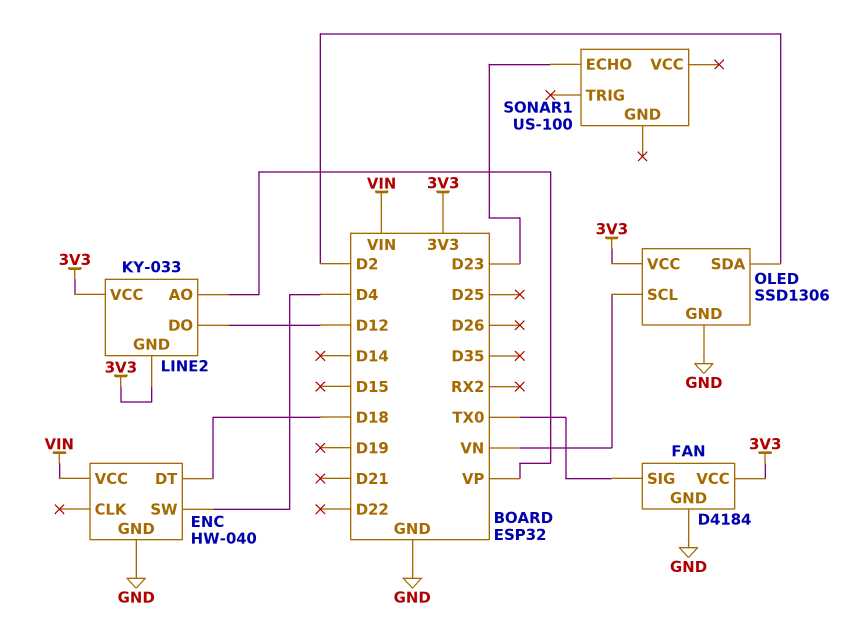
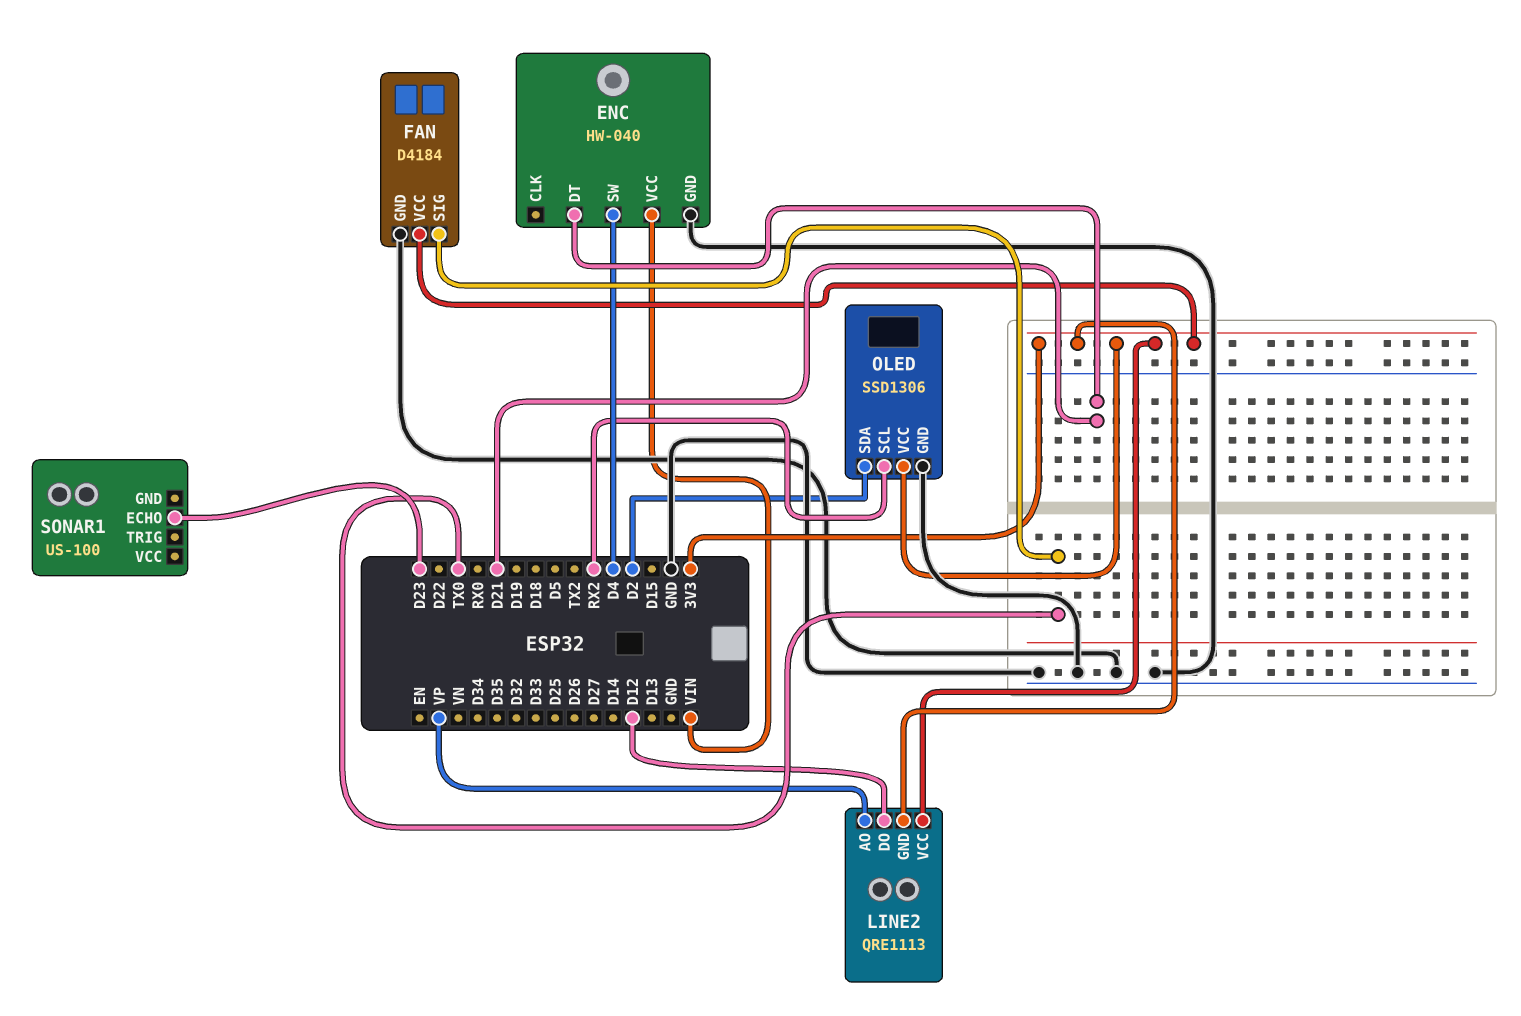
ENC pin DT: D18 -> D21
LINE2: KY-033 -> QRE1113
OLED pin SCL: VN -> RX2

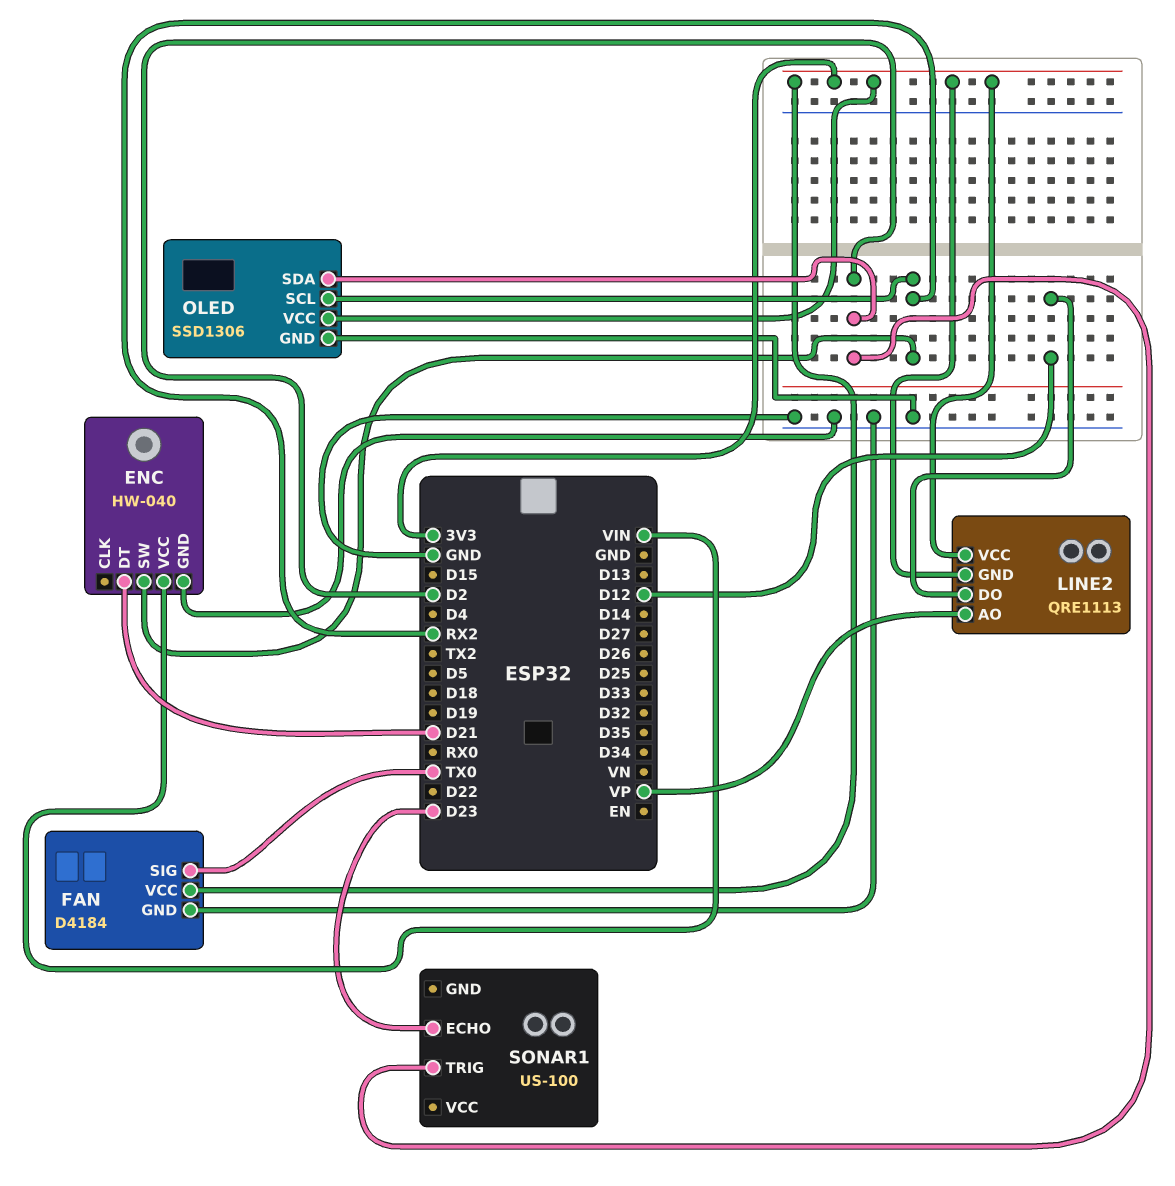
ENC pin SW: D4 -> RX2
SONAR1 pin TRIG: none -> D2

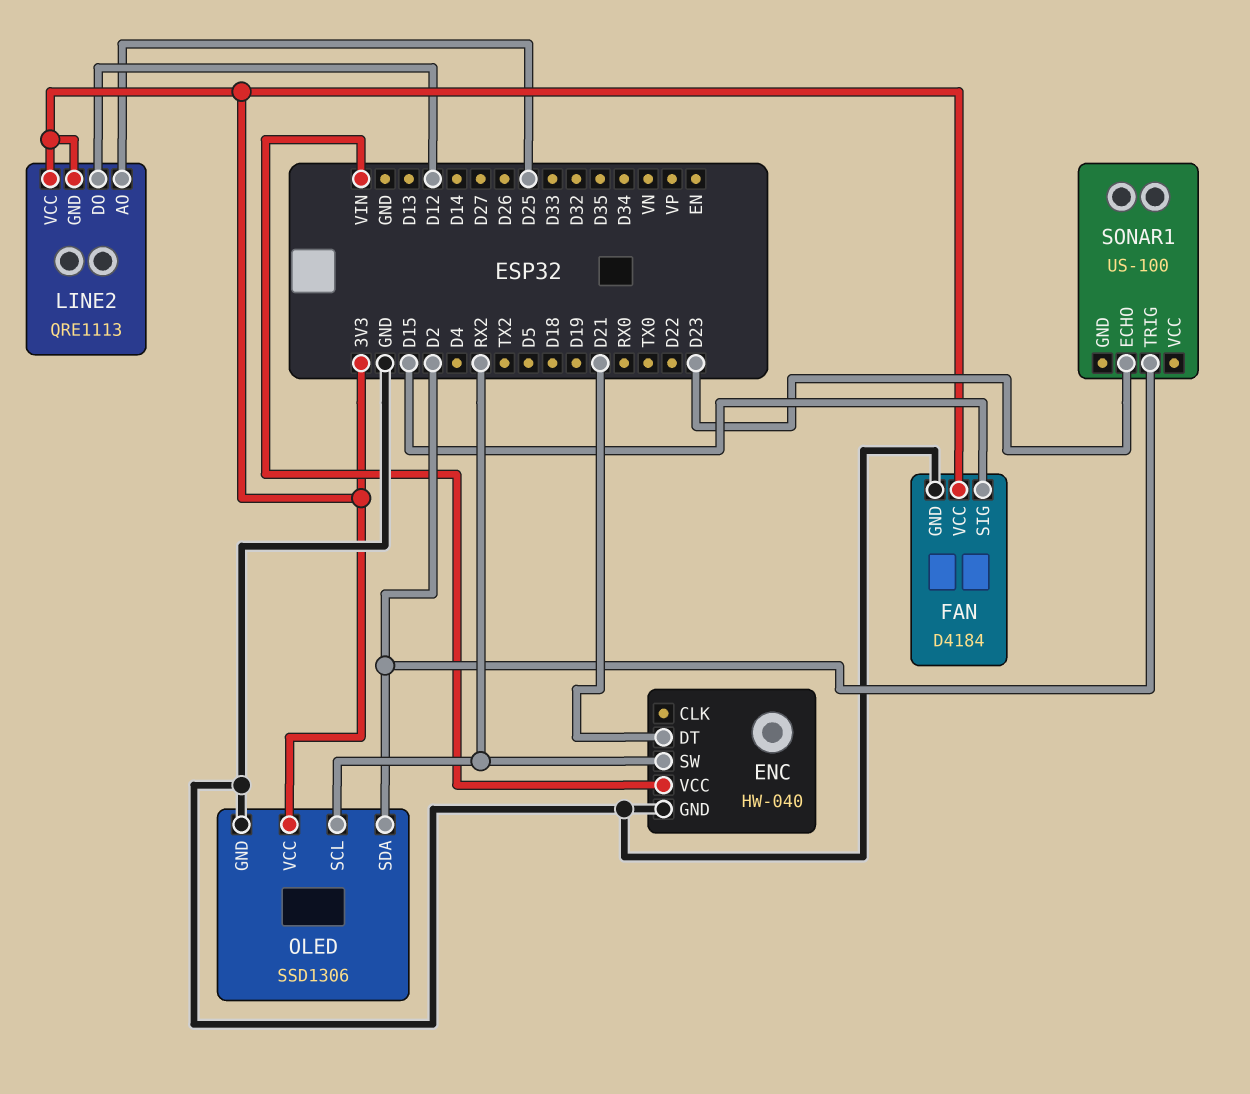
FAN pin SIG: TX0 -> D15
LINE2 pin AO: VP -> D25

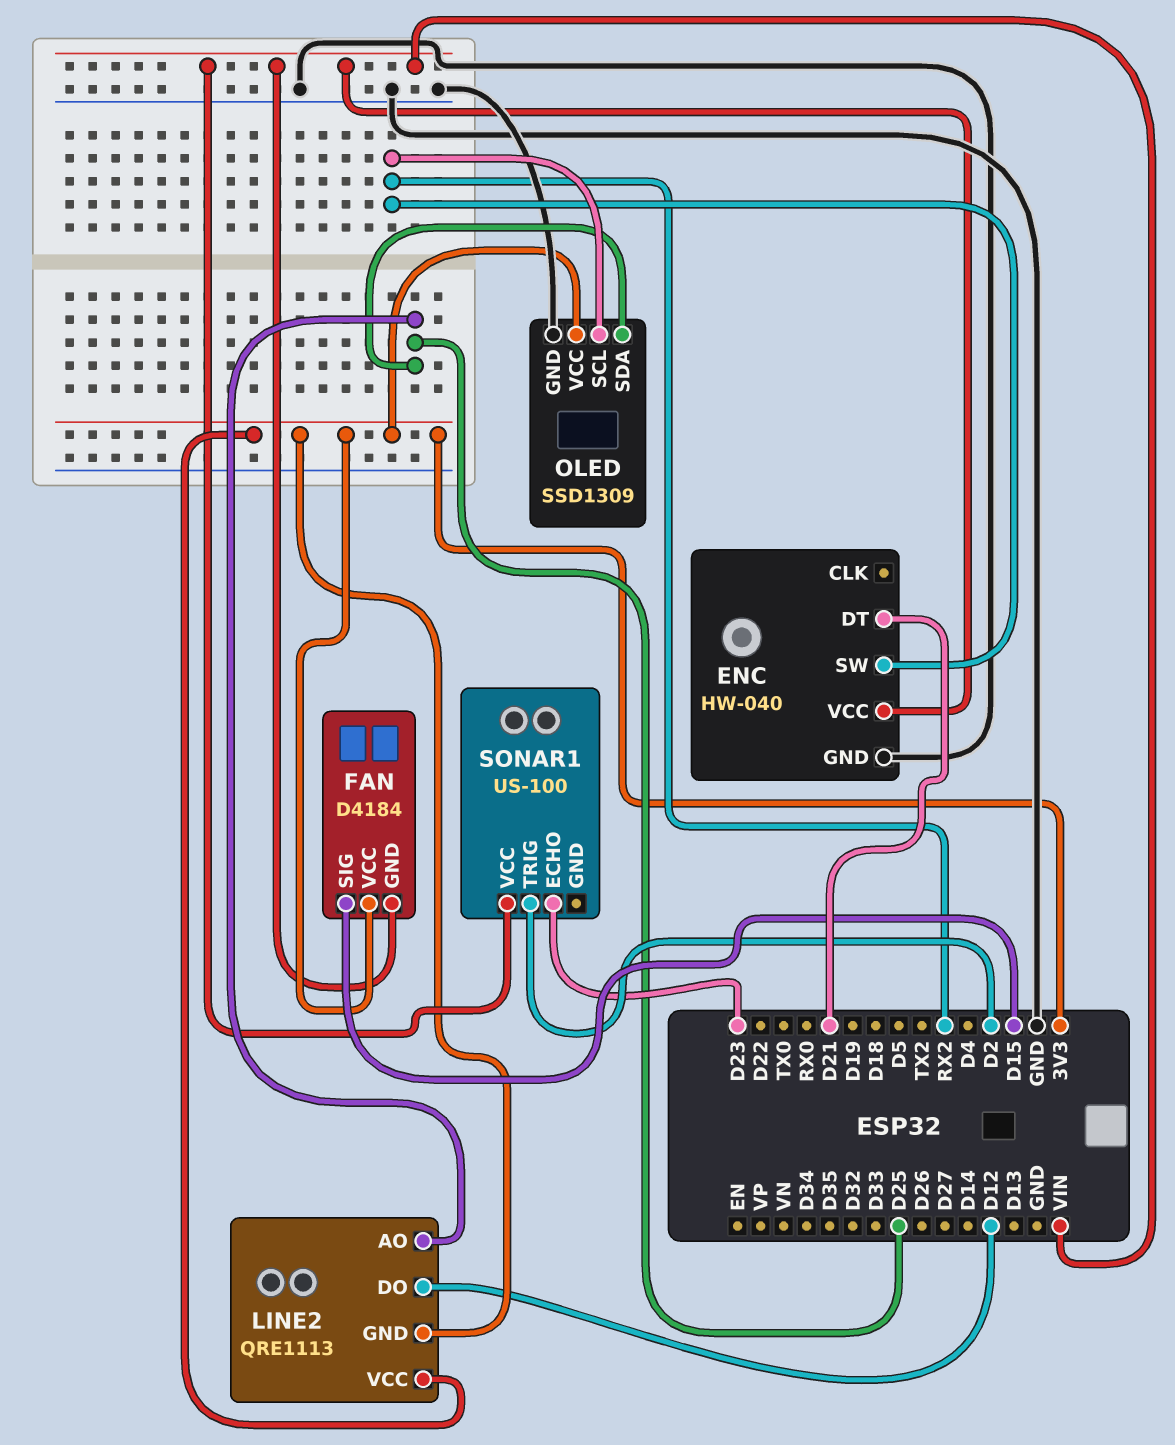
FAN pin GND: GND -> VIN
OLED: SSD1306 -> SSD1309
OLED pin SDA: D2 -> D25
SONAR1 pin VCC: none -> VIN

